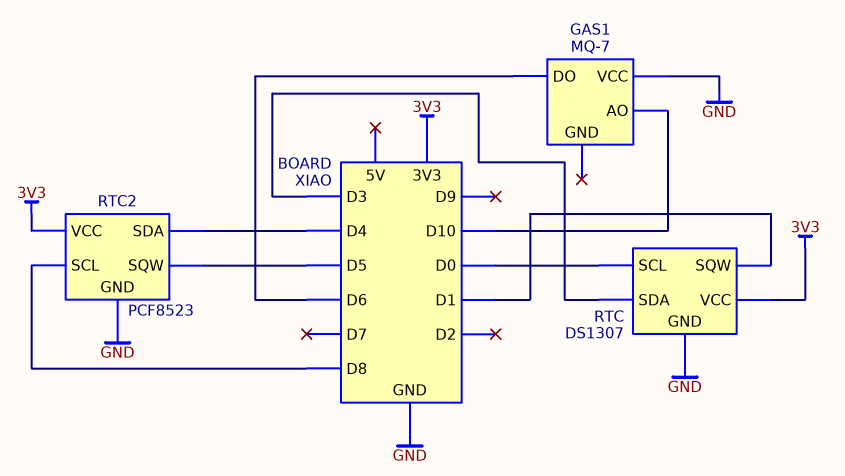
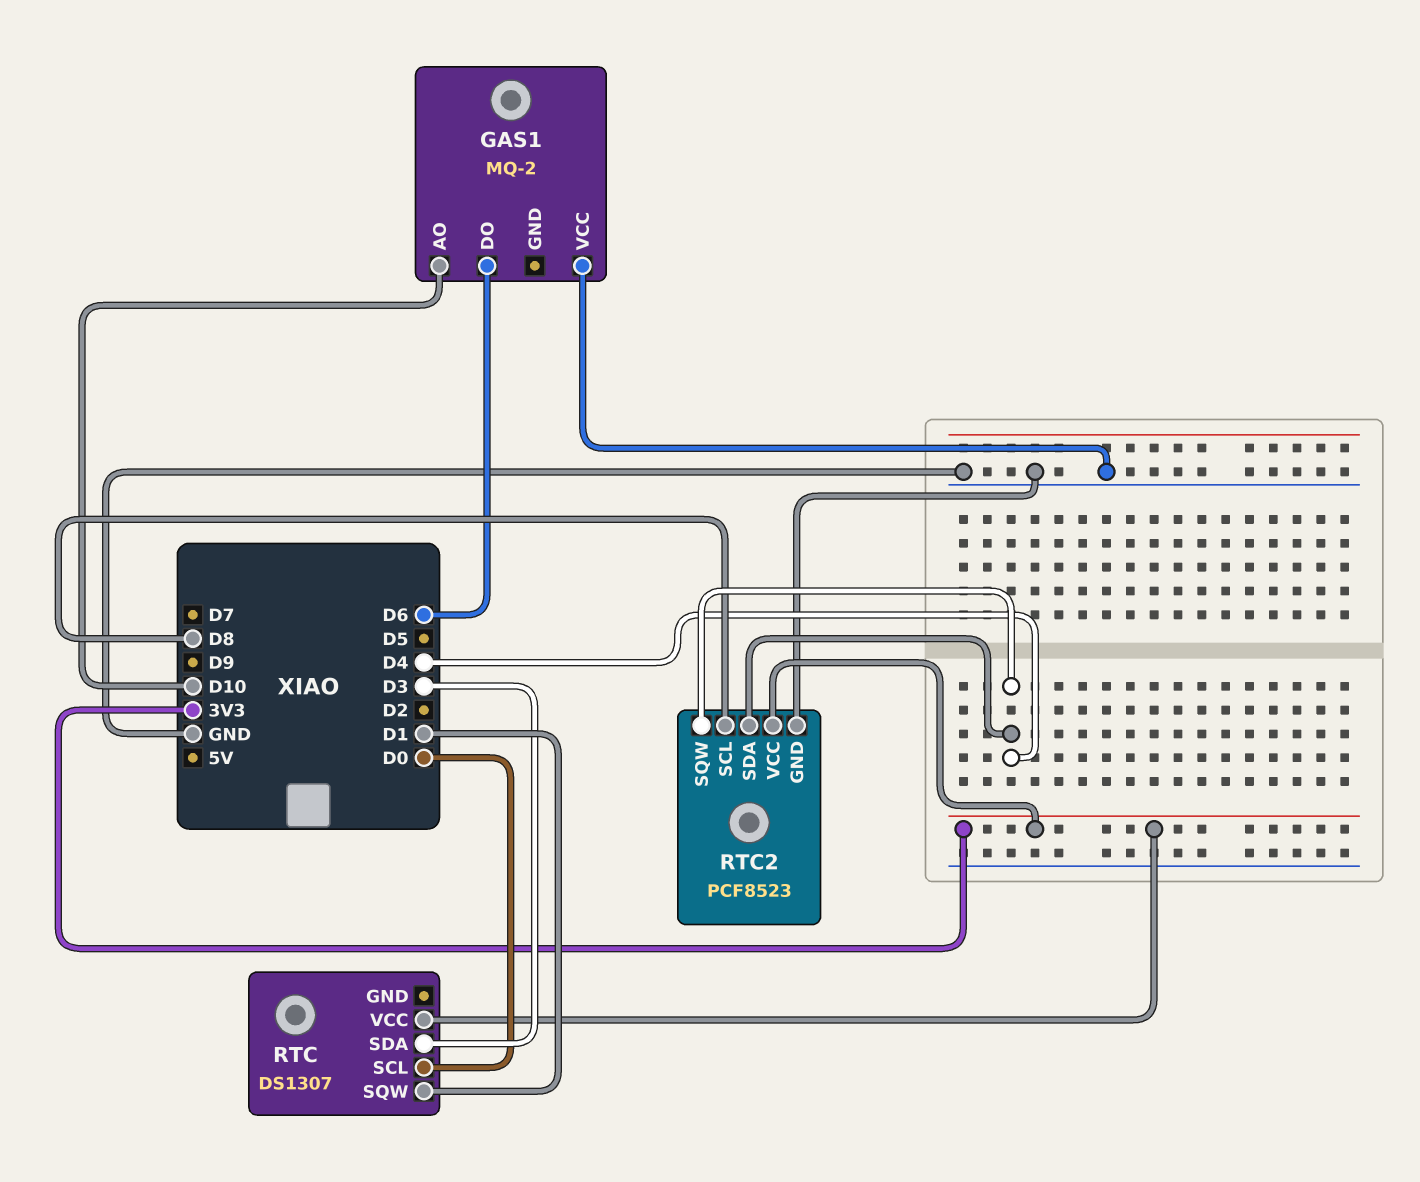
GAS1: MQ-7 -> MQ-2
RTC pin GND: GND -> none
RTC2 pin SQW: D5 -> D4

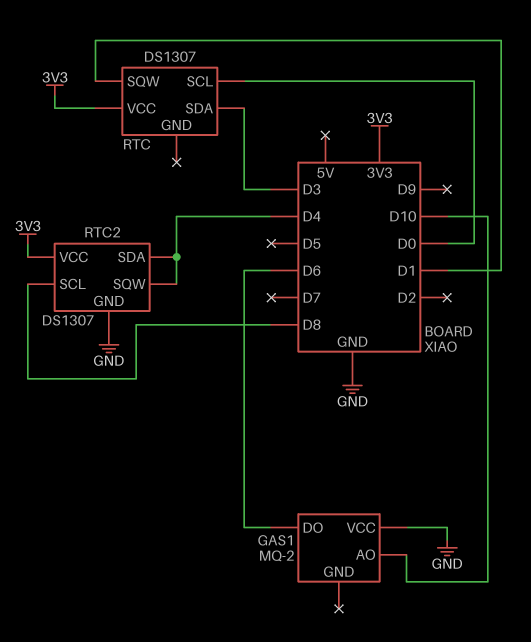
RTC2: PCF8523 -> DS1307

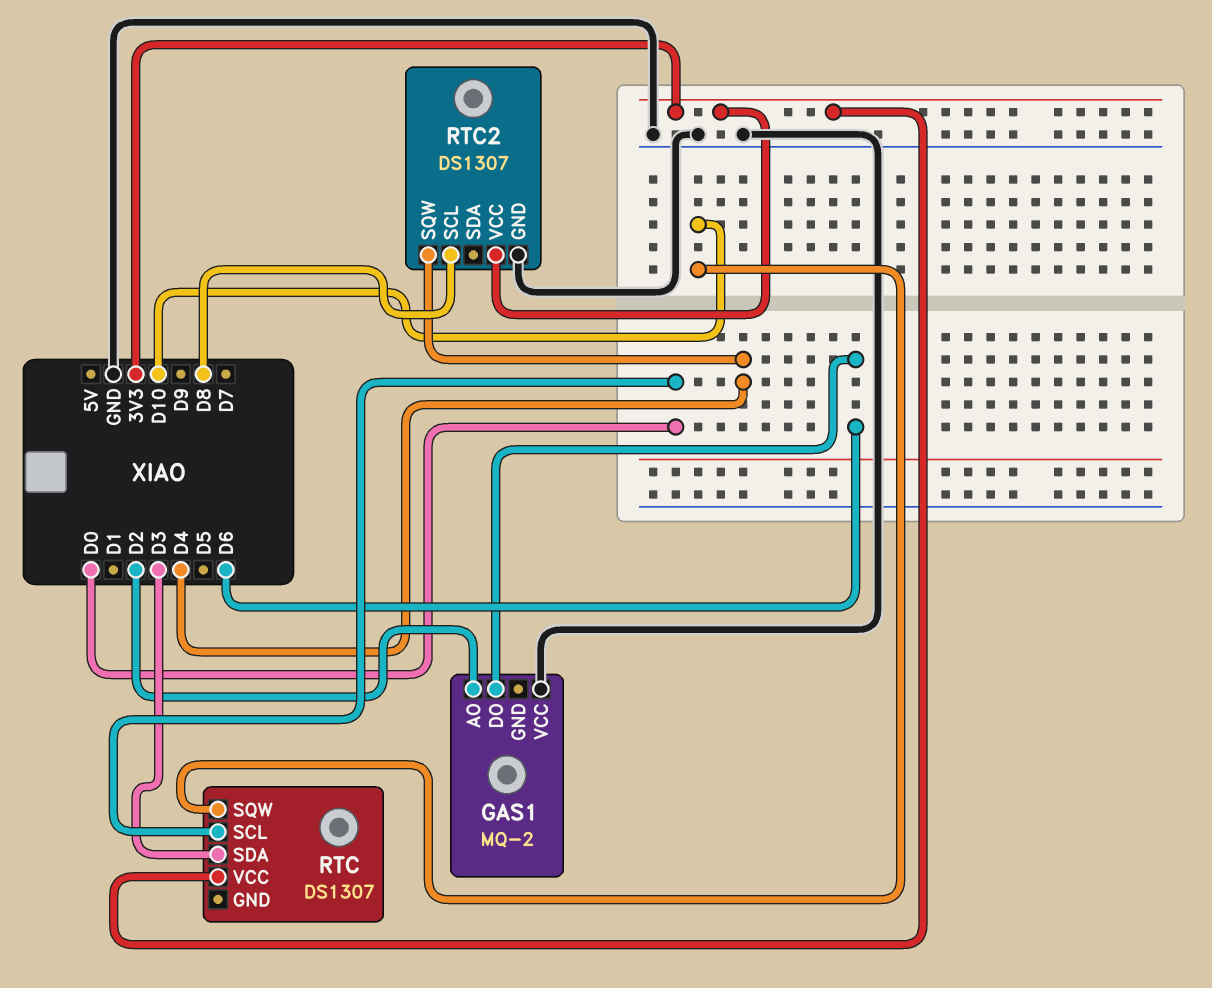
GAS1 pin AO: D10 -> D2
RTC pin SQW: D1 -> D10
RTC2 pin SDA: D4 -> none

